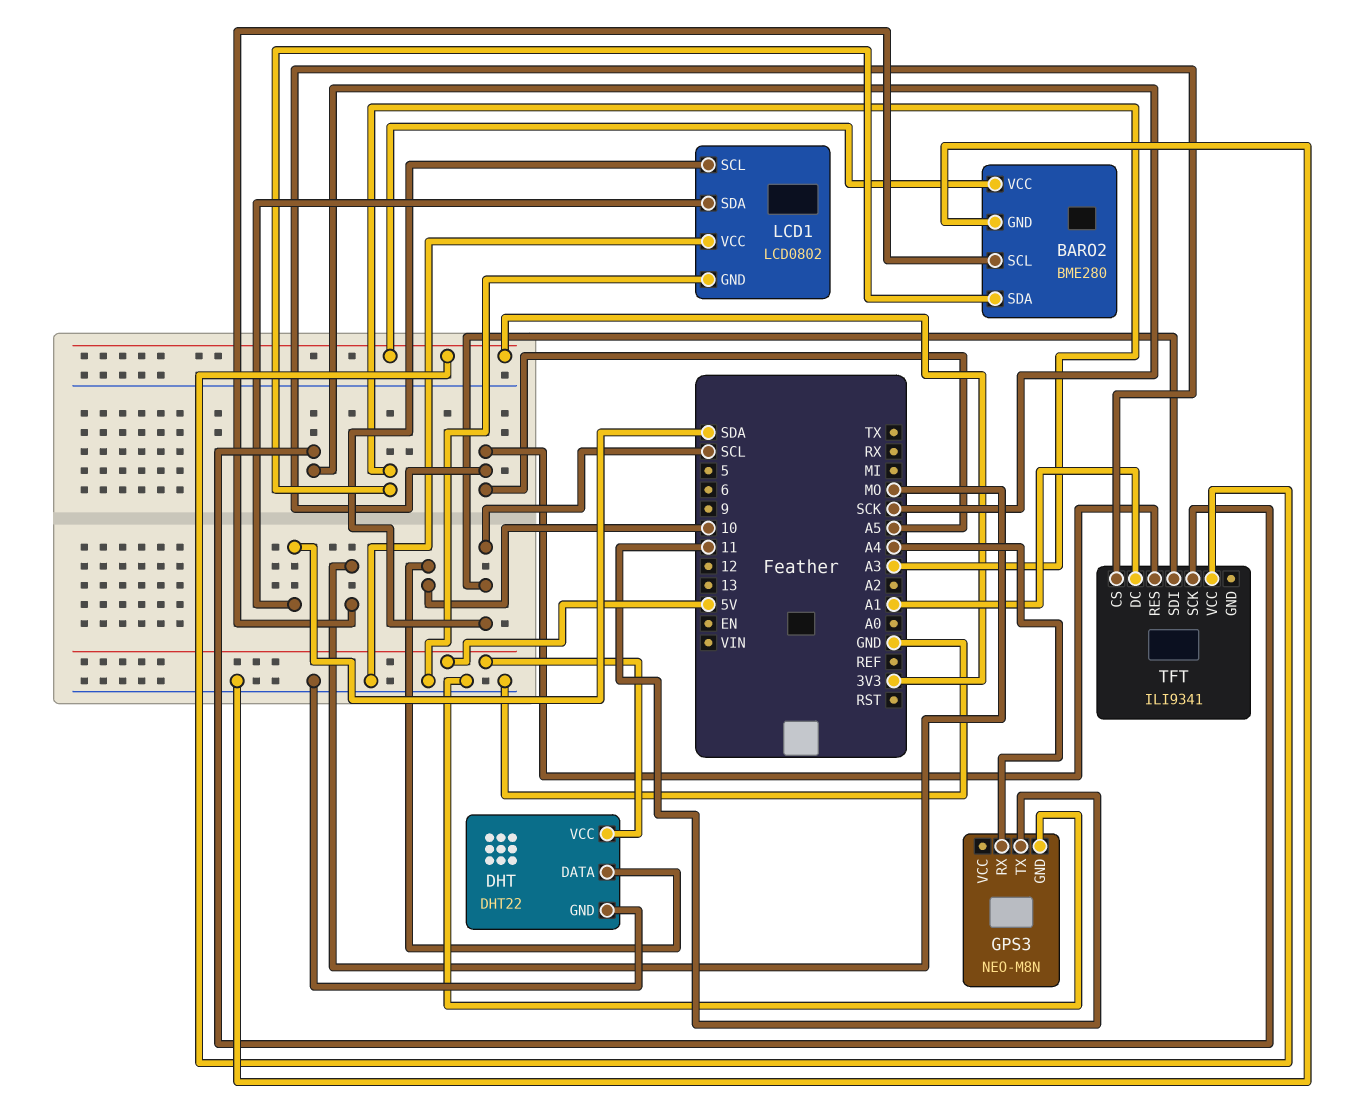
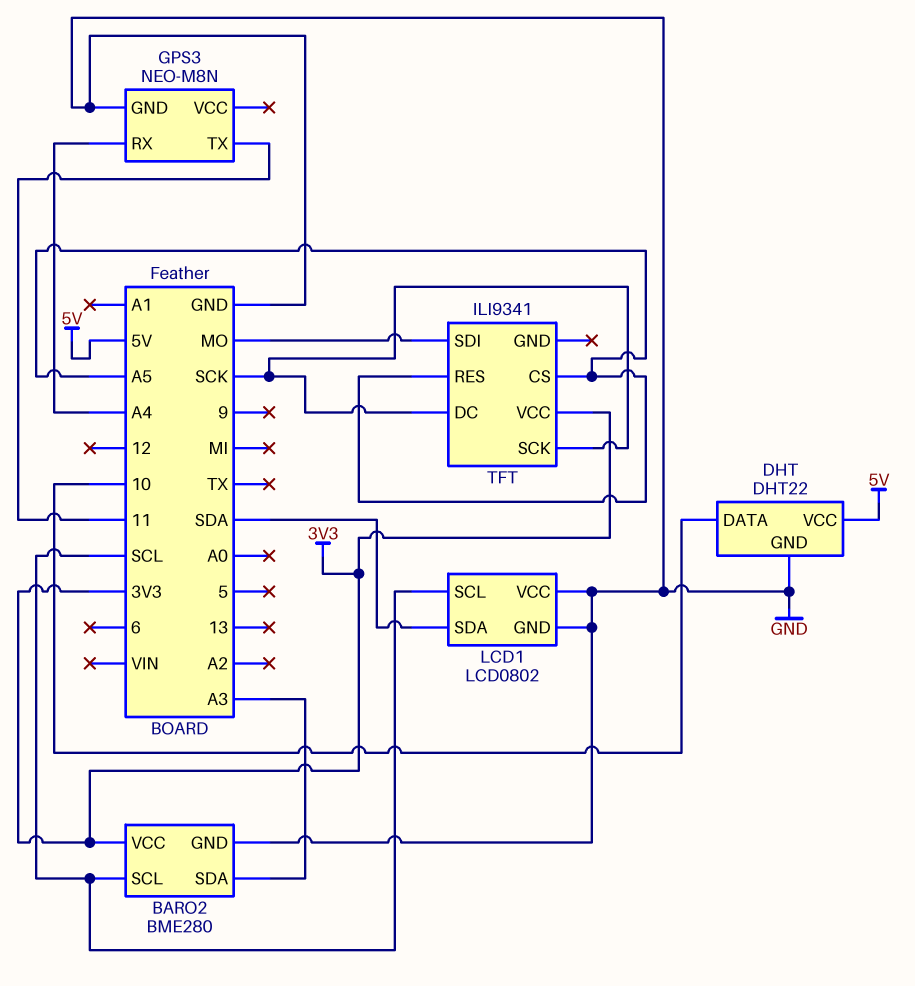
BARO2 pin SCL: MO -> SCL
TFT pin DC: A1 -> SCK
TFT pin SDI: SCL -> MO

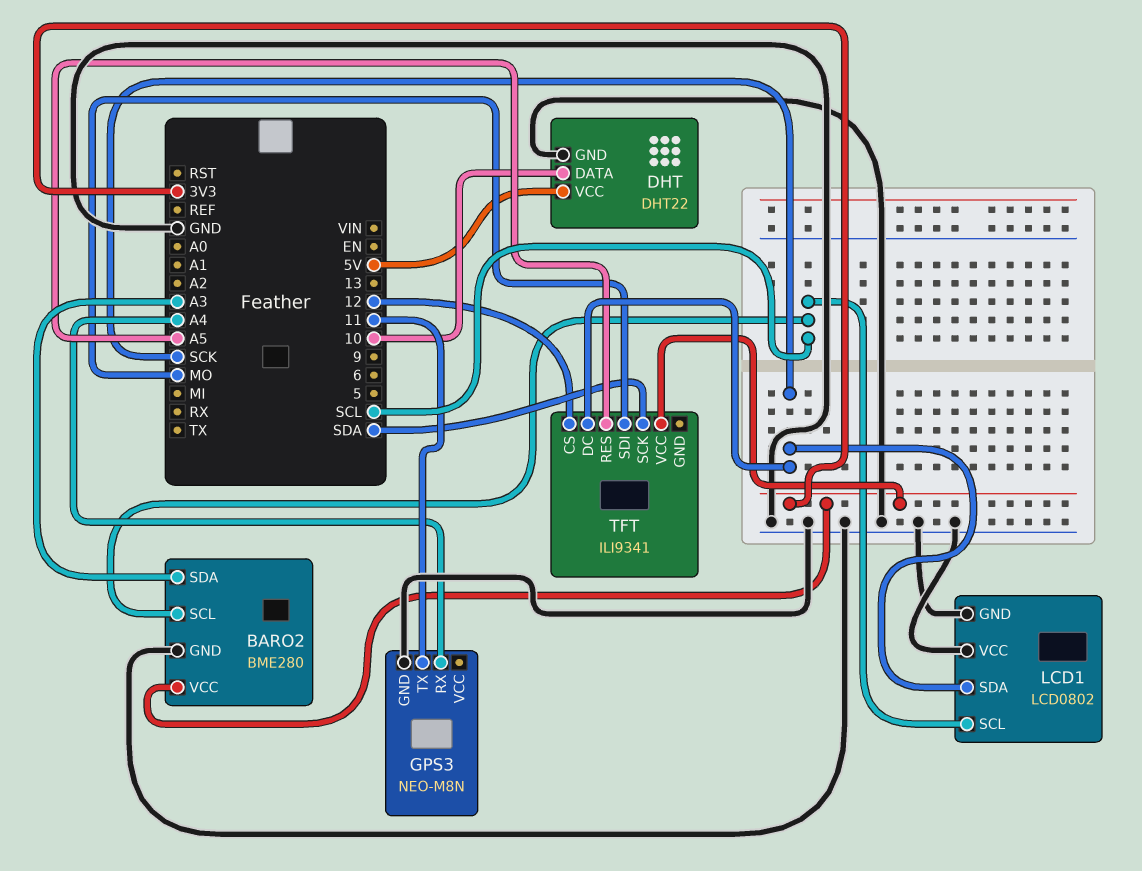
LCD1 pin SDA: SDA -> SCK
TFT pin CS: A5 -> 12
TFT pin SCK: SCK -> SDA

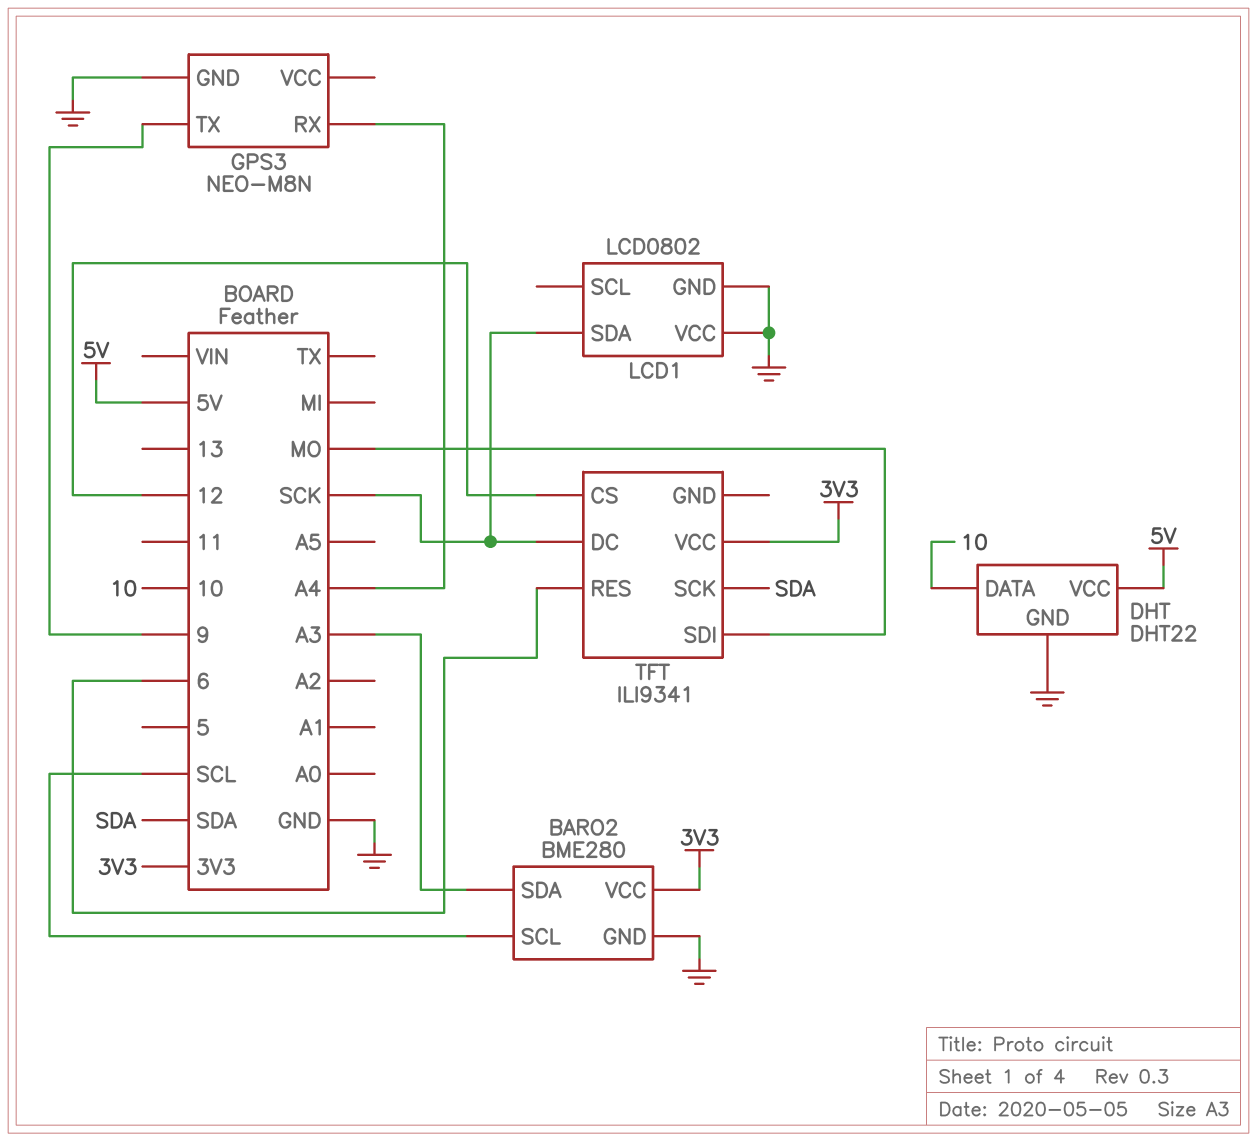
GPS3 pin TX: 11 -> 9
LCD1 pin SCL: SCL -> none
TFT pin RES: A5 -> 6

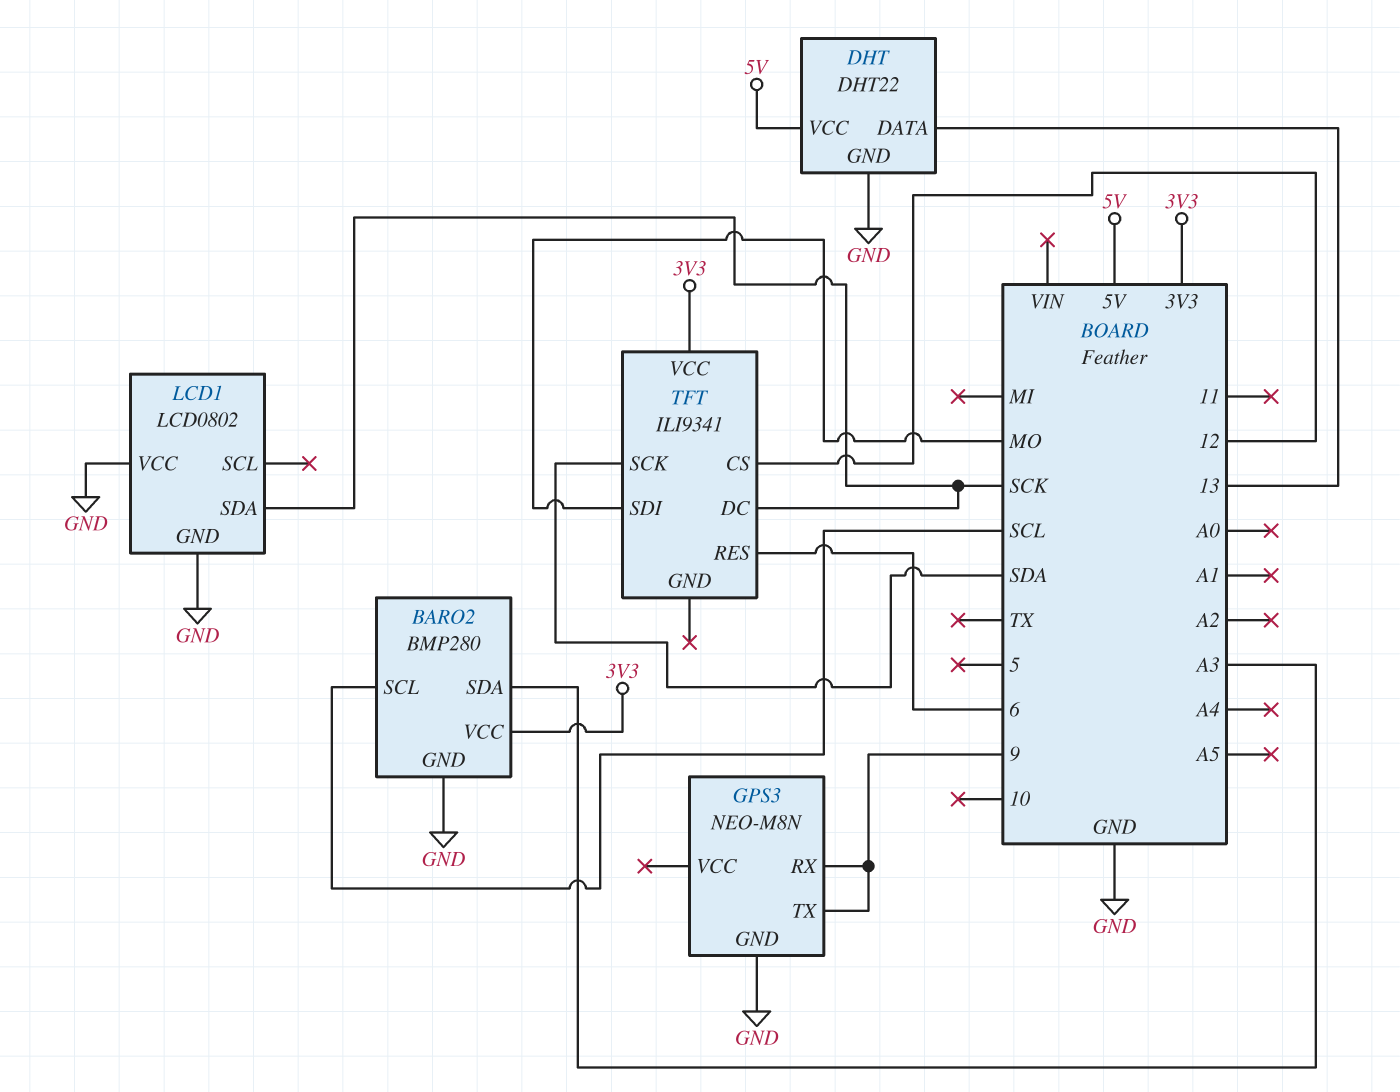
BARO2: BME280 -> BMP280
DHT pin DATA: 10 -> 13
GPS3 pin RX: A4 -> 9

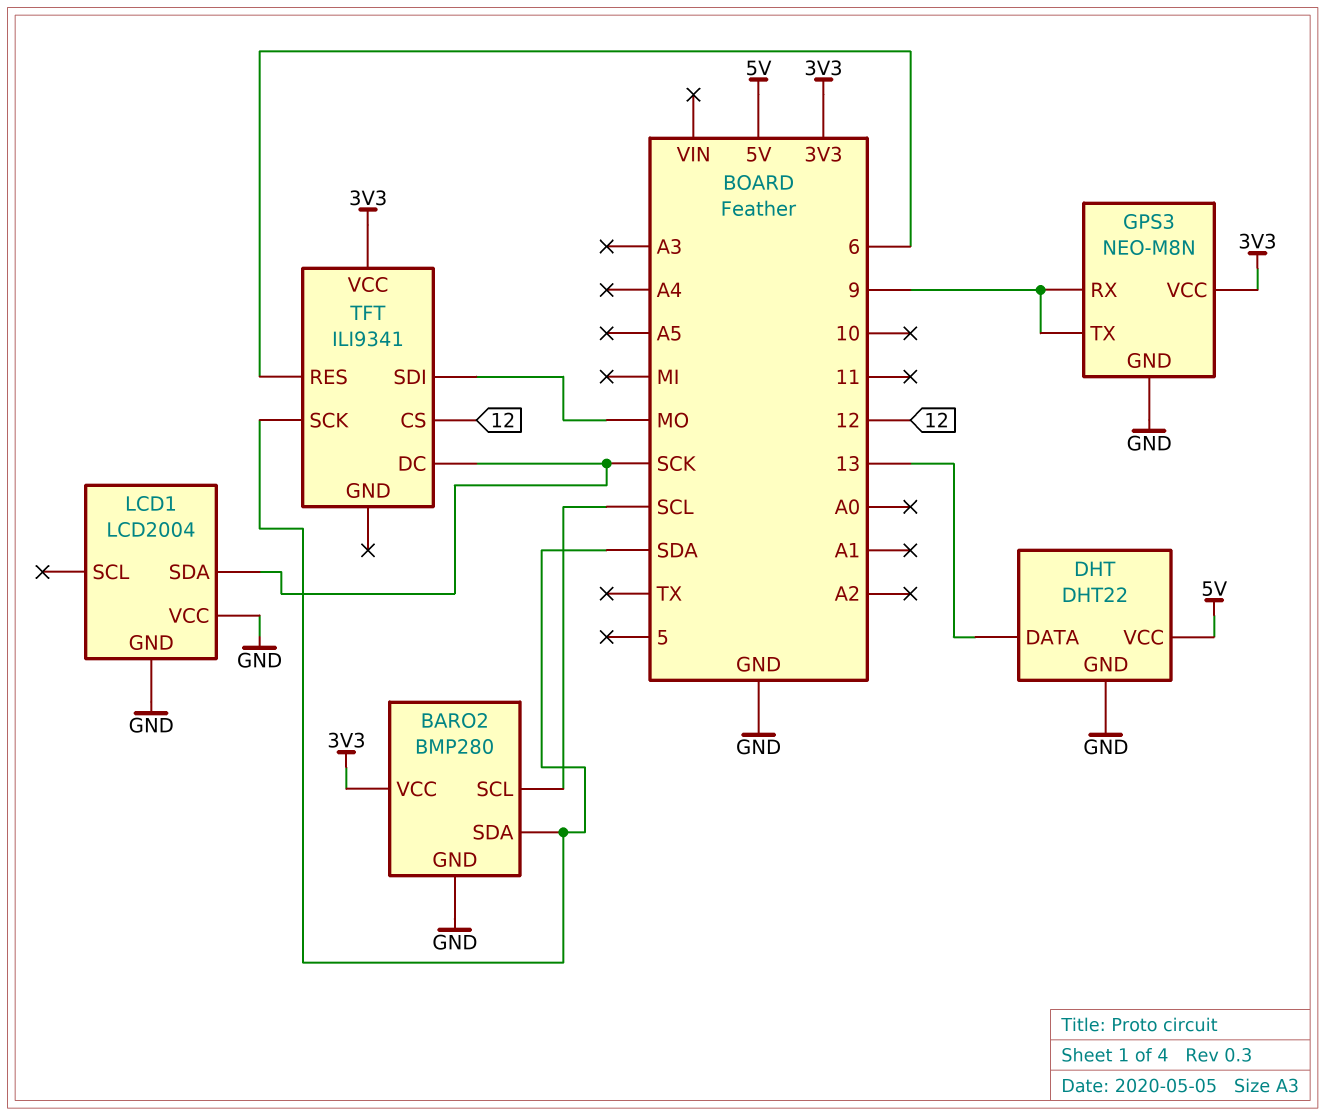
BARO2 pin SDA: A3 -> SDA
GPS3 pin VCC: none -> 3V3
LCD1: LCD0802 -> LCD2004

